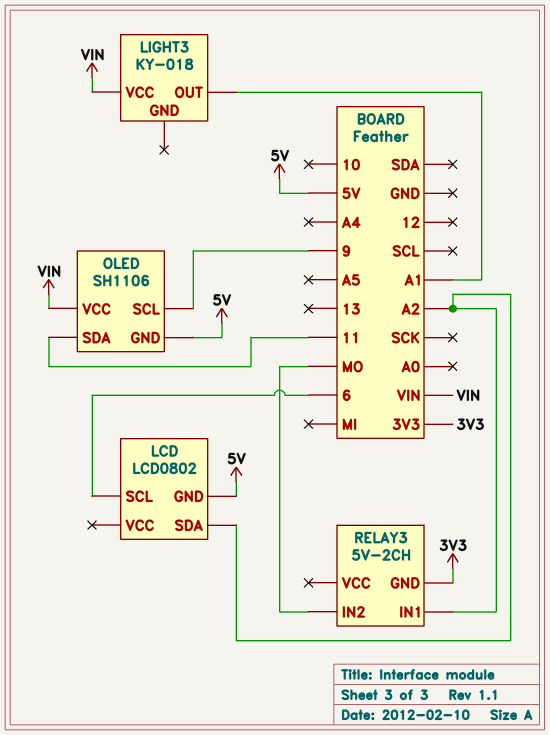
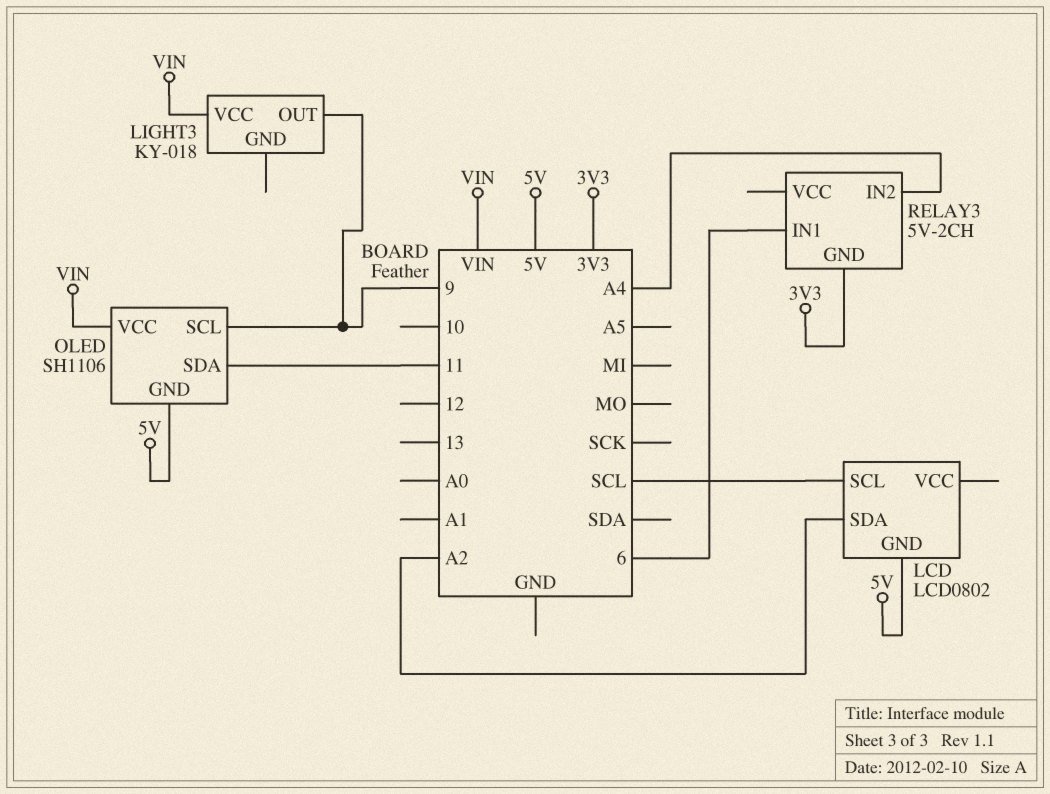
LCD pin SCL: 6 -> SCL
LIGHT3 pin OUT: A1 -> 9
RELAY3 pin IN1: A2 -> 6
RELAY3 pin IN2: MO -> A4

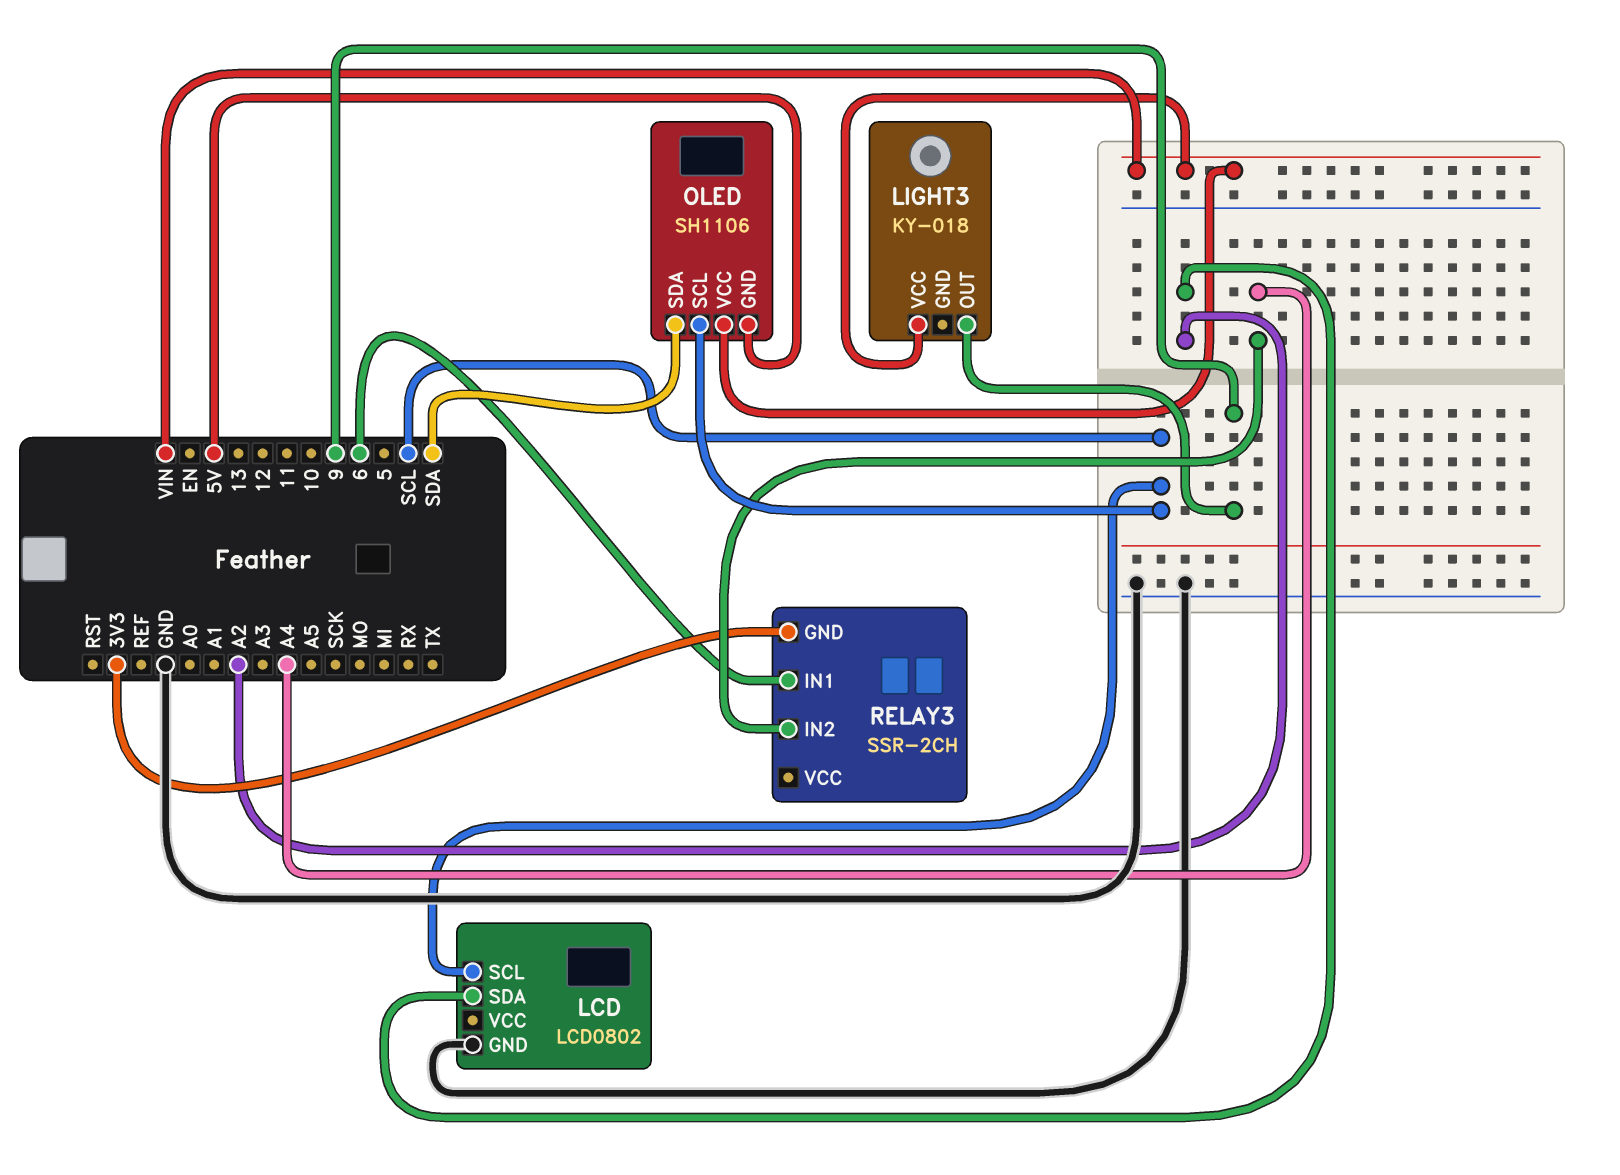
LCD pin GND: 5V -> GND
OLED pin SCL: 9 -> SCL
OLED pin SDA: 11 -> SDA
RELAY3: 5V-2CH -> SSR-2CH

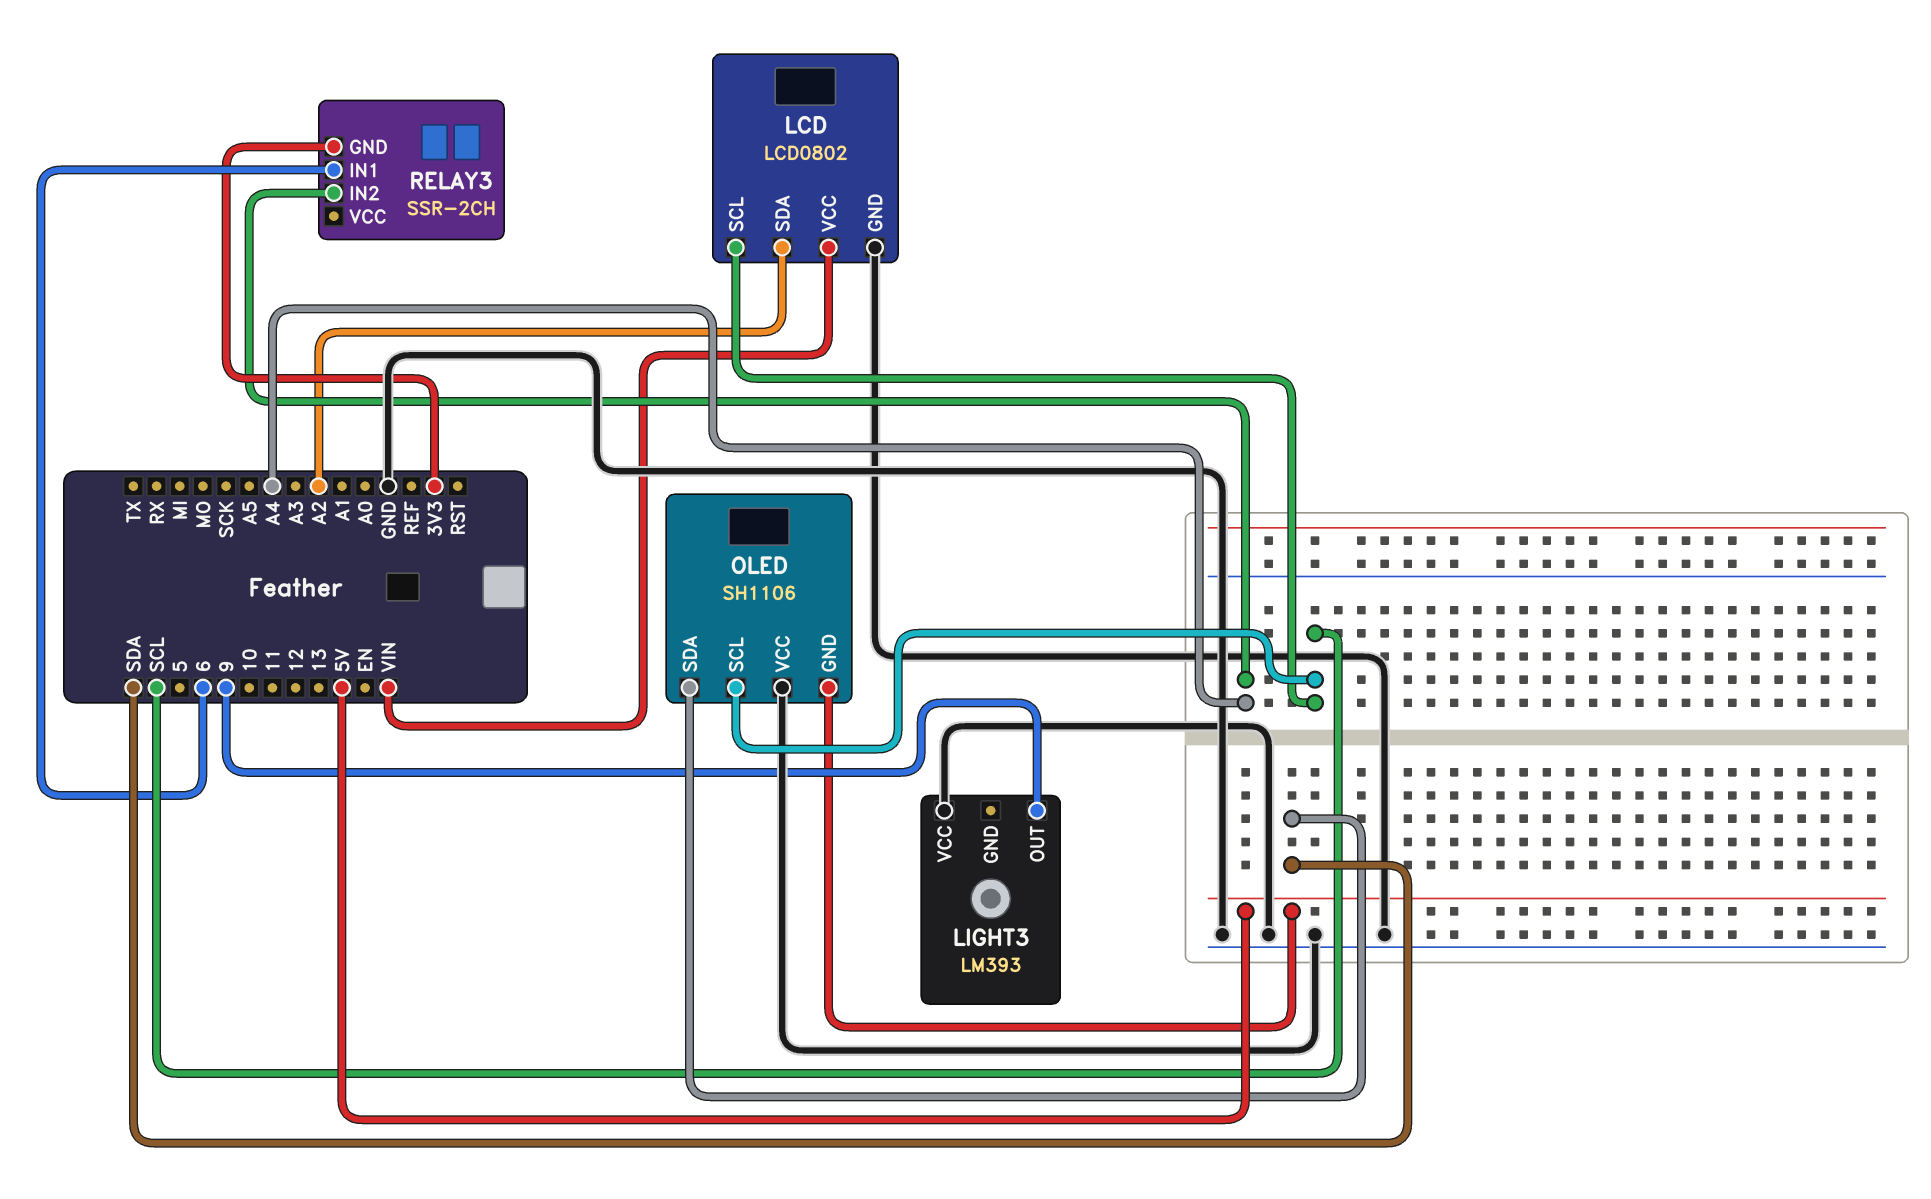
LCD pin VCC: none -> VIN
LIGHT3: KY-018 -> LM393
LIGHT3 pin VCC: VIN -> GND
OLED pin VCC: VIN -> GND

